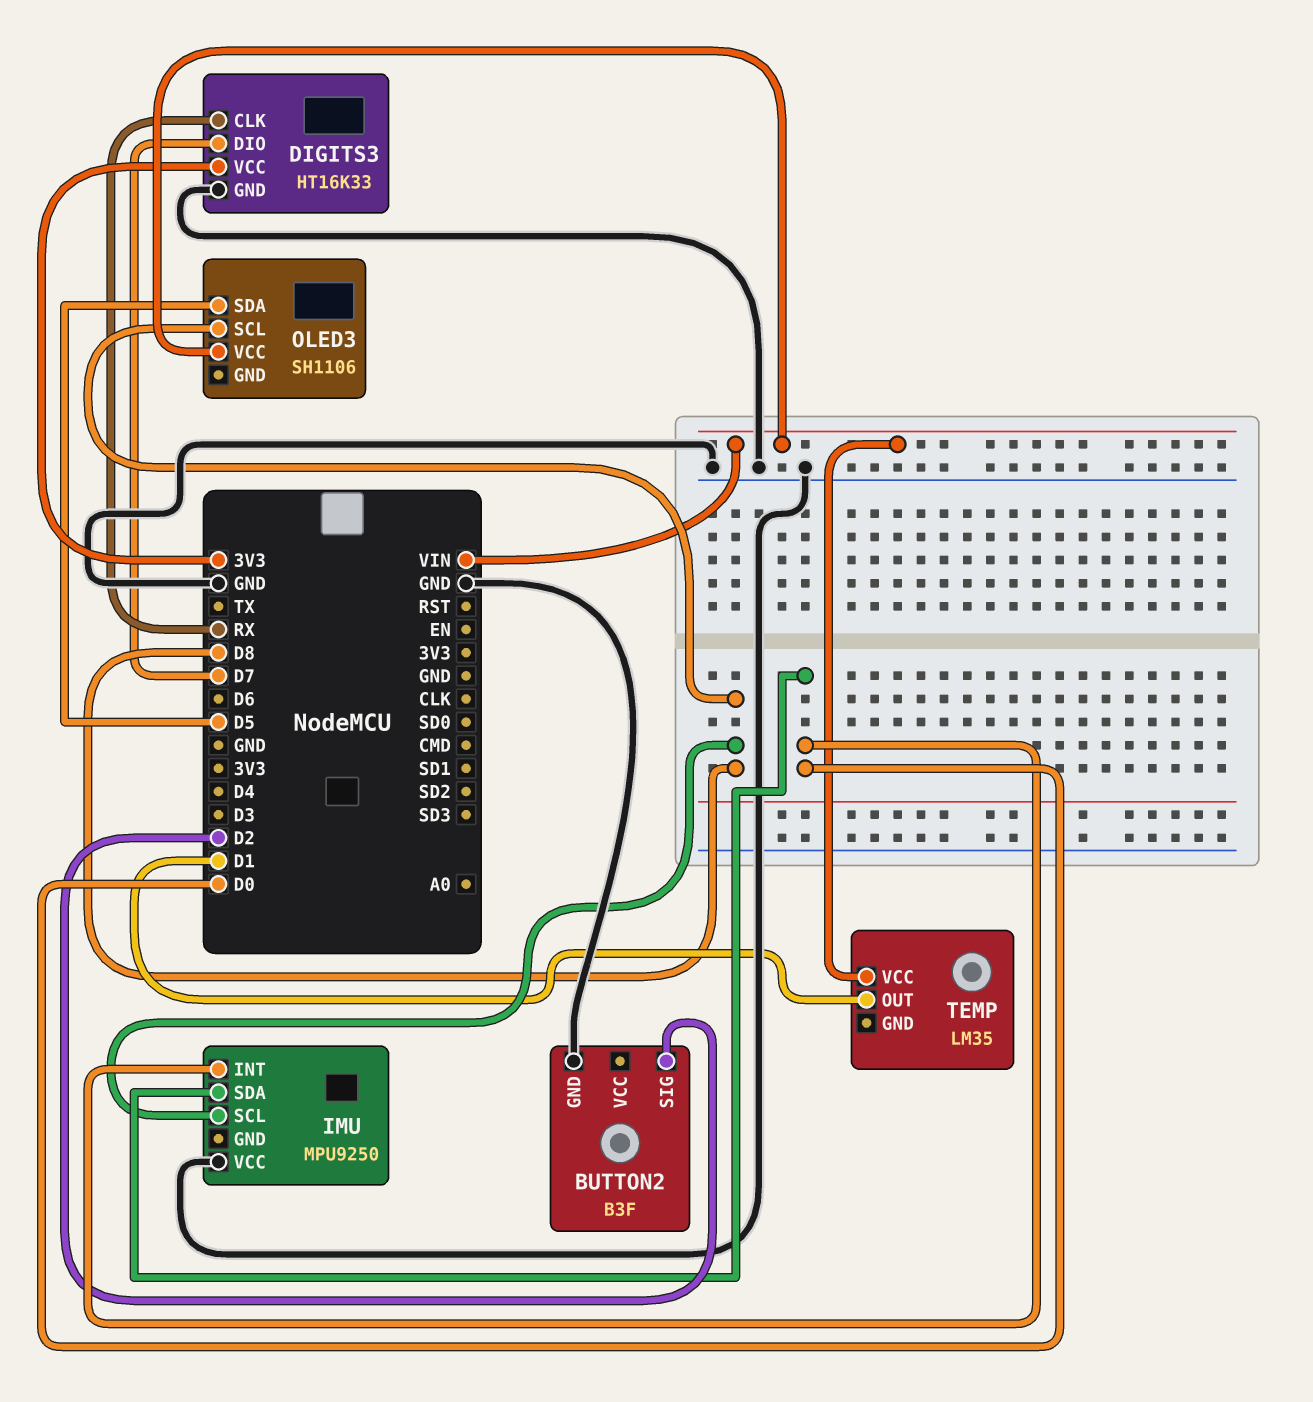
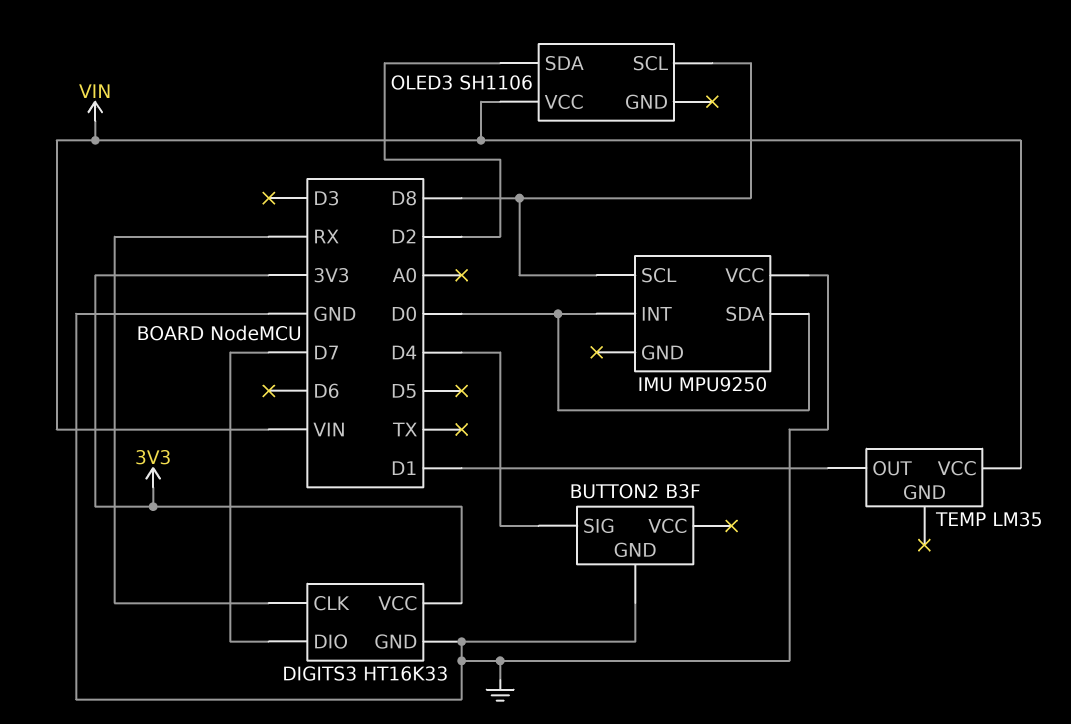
BUTTON2 pin SIG: D2 -> D4
OLED3 pin SDA: D5 -> D2

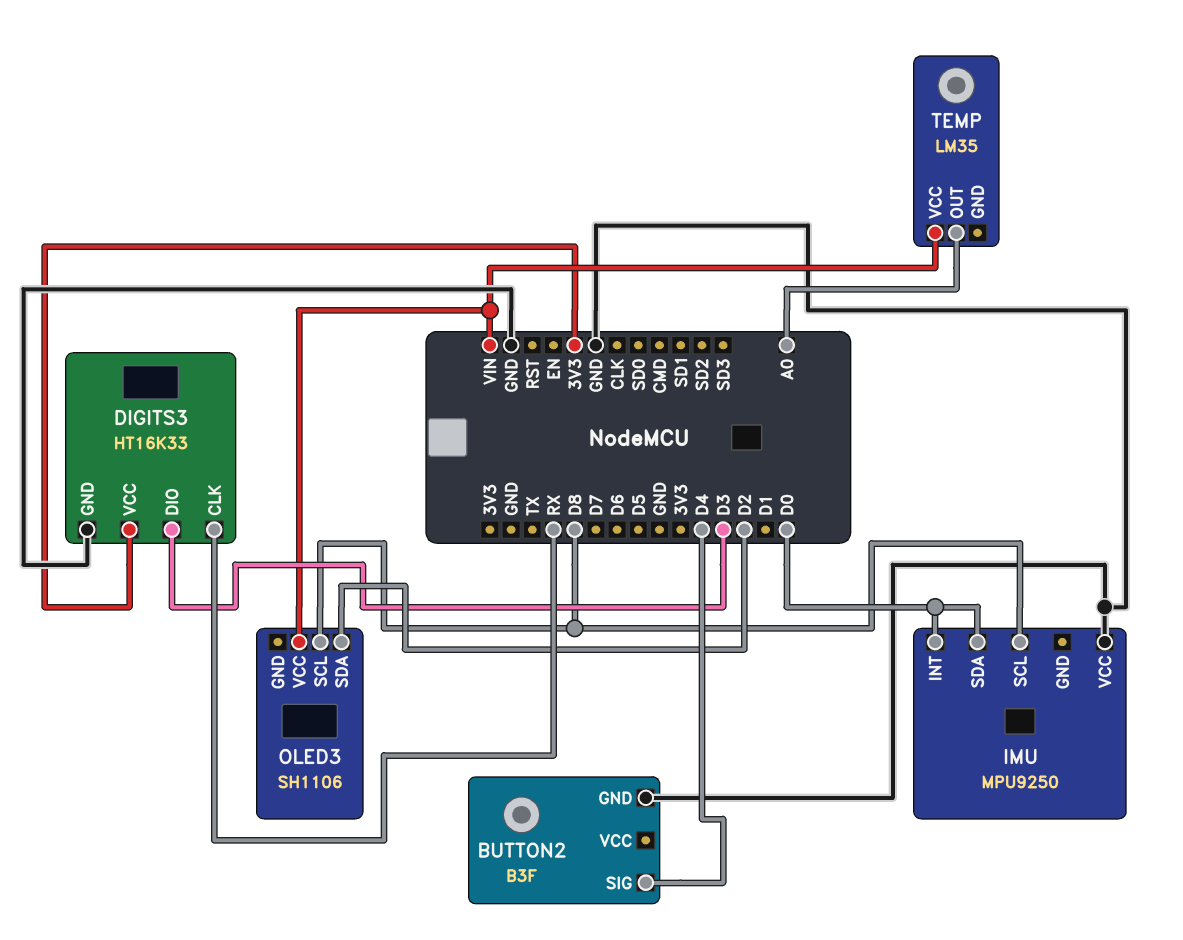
DIGITS3 pin DIO: D7 -> D3
TEMP pin OUT: D1 -> A0

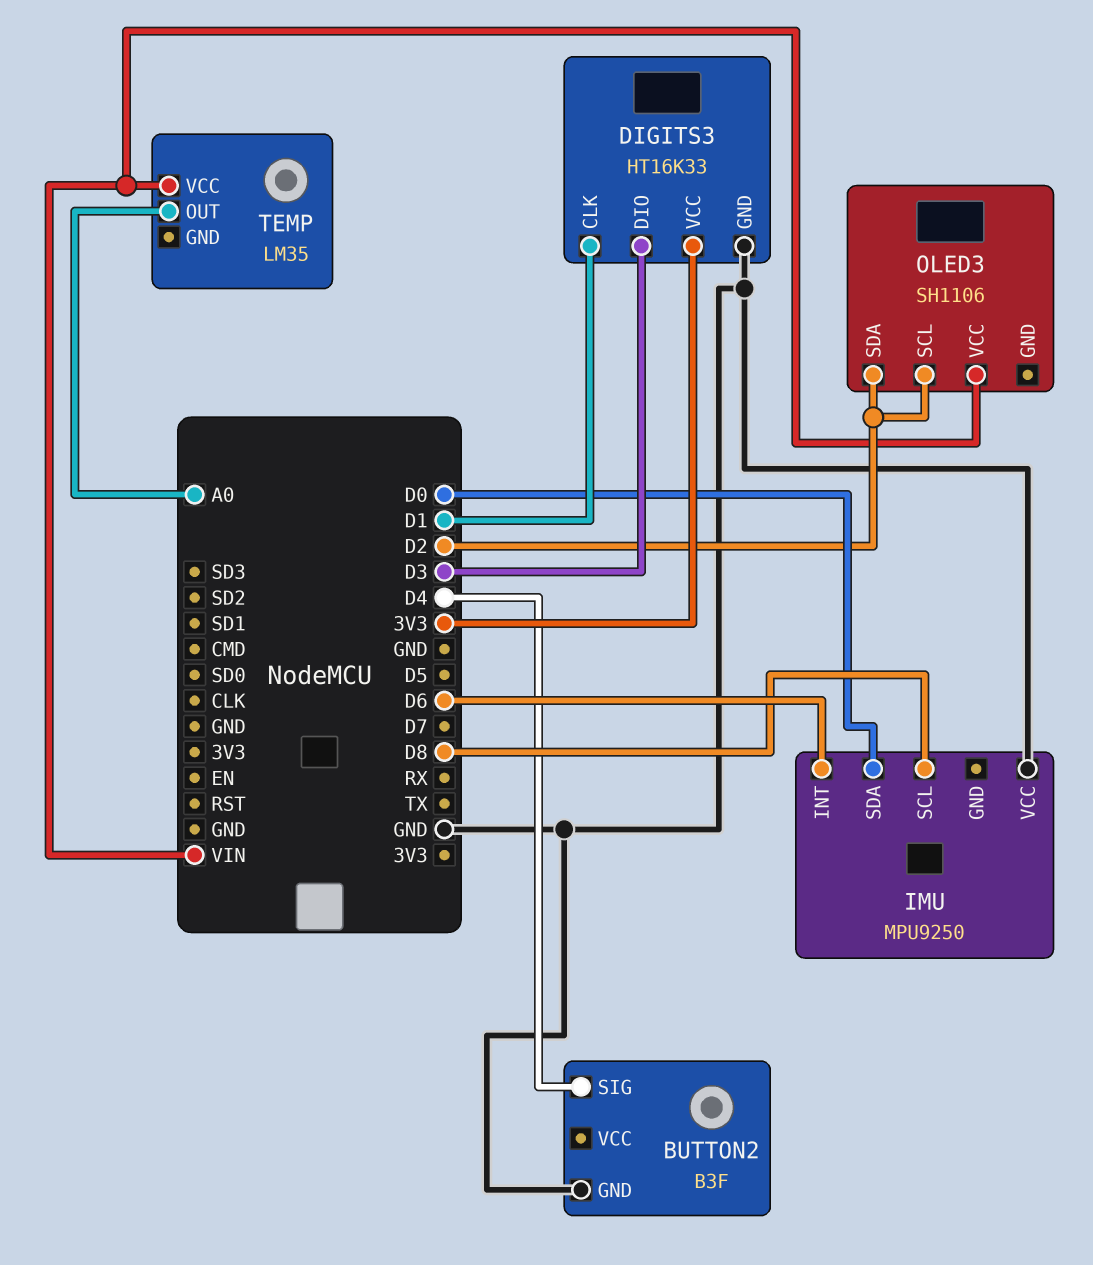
DIGITS3 pin CLK: RX -> D1
IMU pin INT: D0 -> D6
OLED3 pin SCL: D8 -> D2

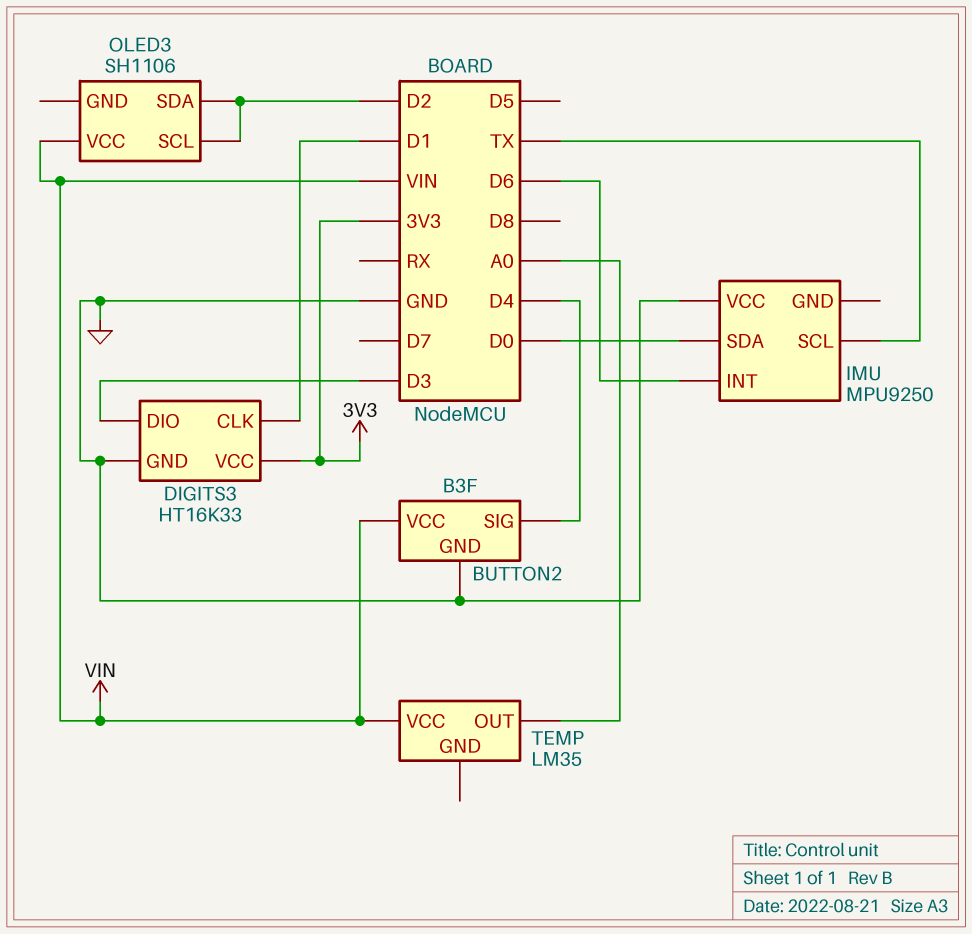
BUTTON2 pin VCC: none -> VIN
IMU pin SCL: D8 -> TX

